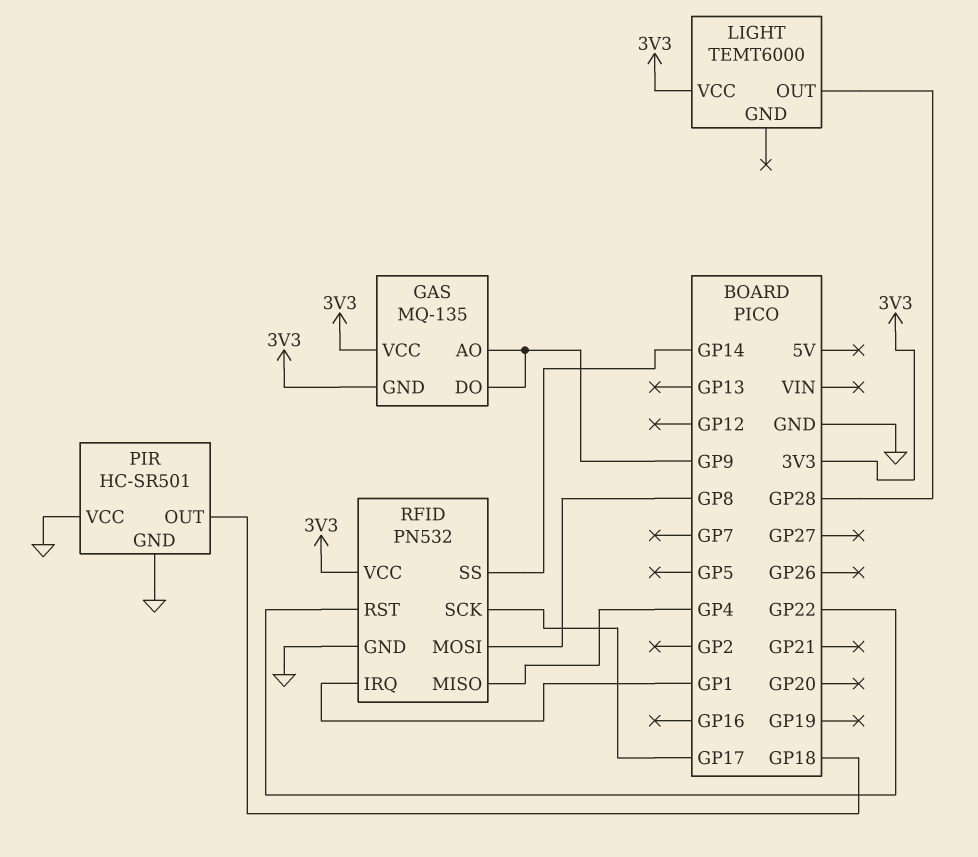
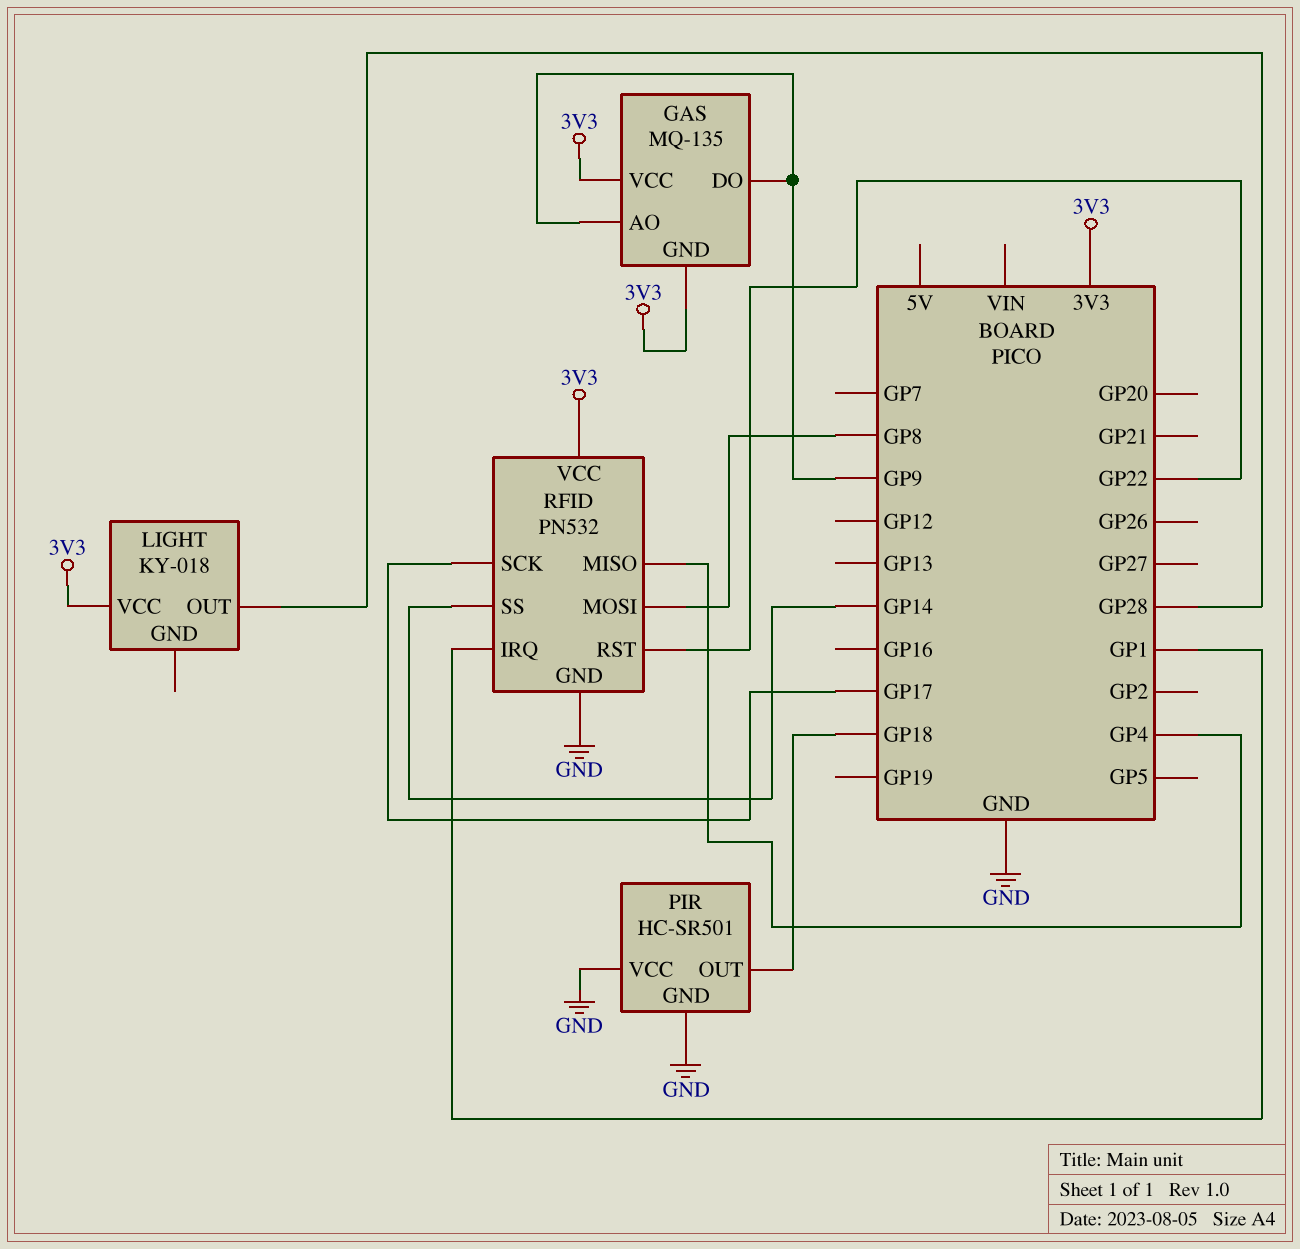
LIGHT: TEMT6000 -> KY-018

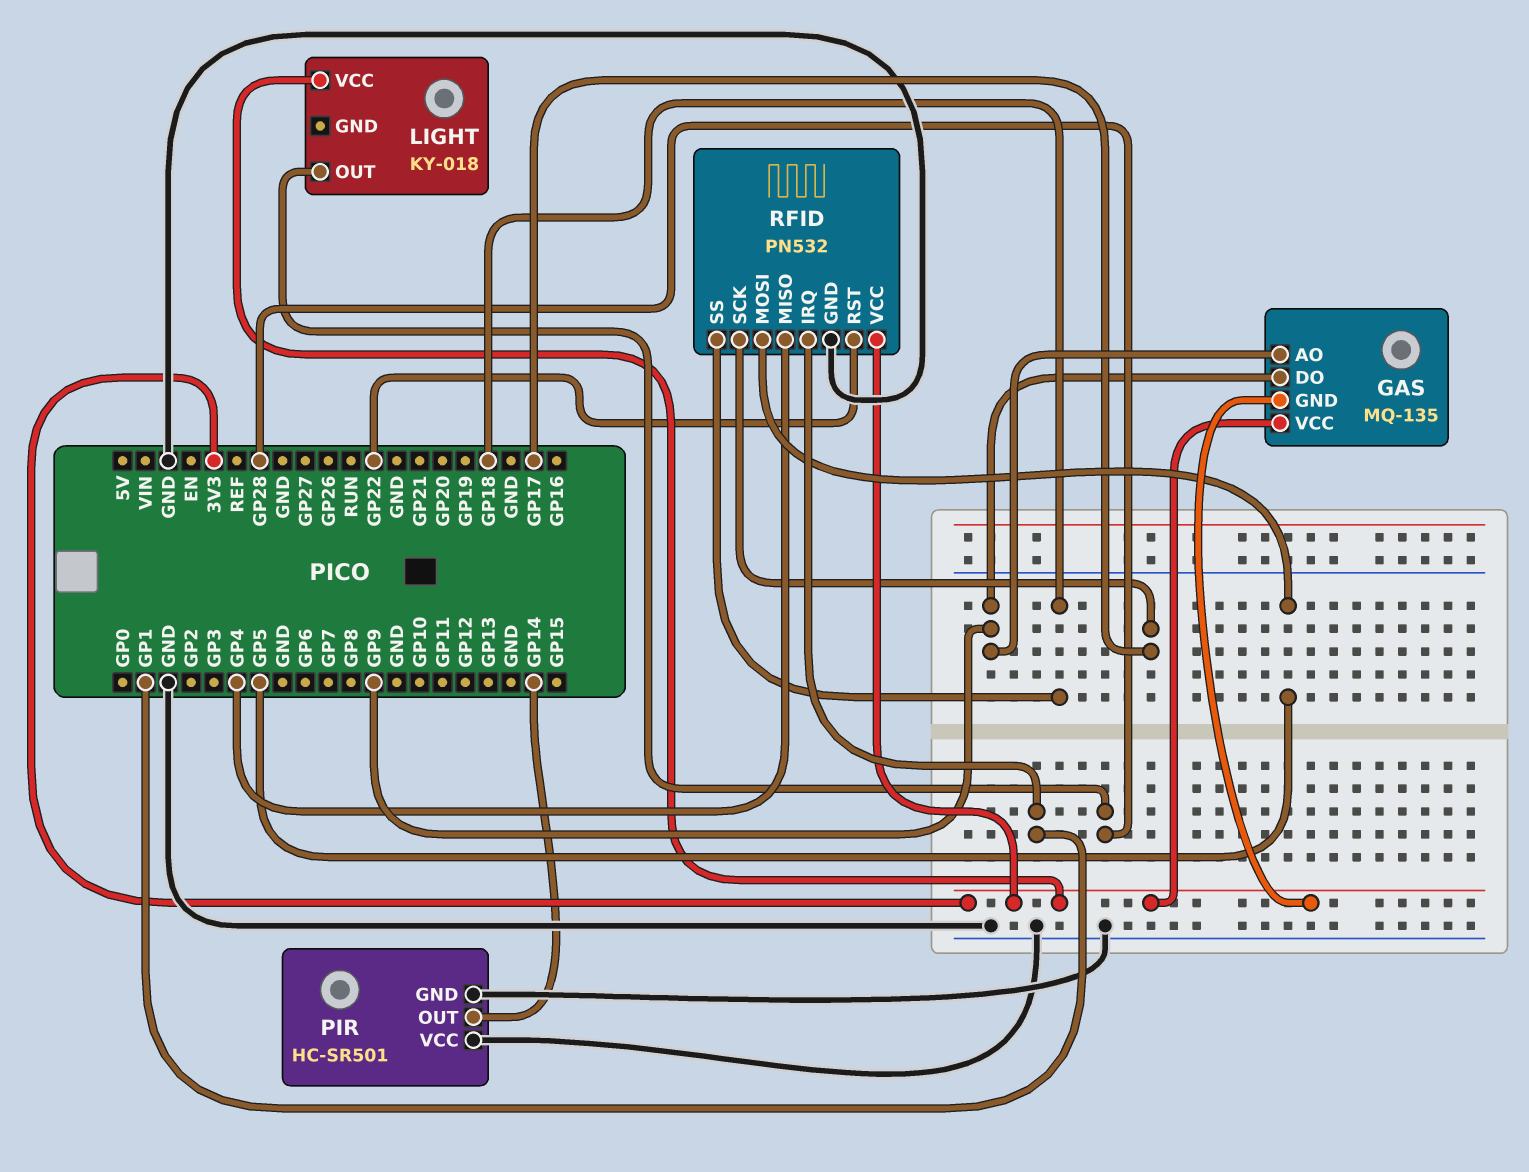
PIR pin OUT: GP18 -> GP14
RFID pin MOSI: GP8 -> GP5
RFID pin SS: GP14 -> GP18

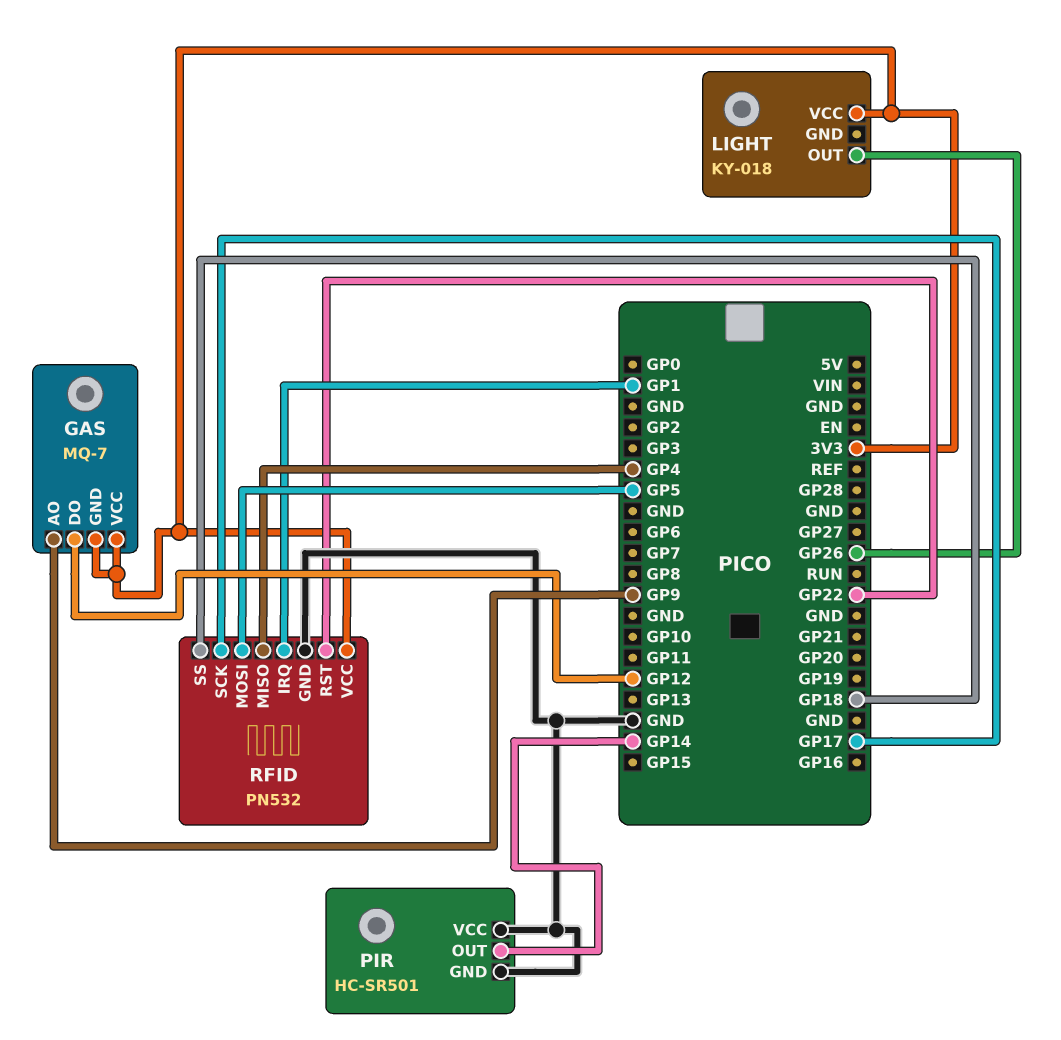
GAS: MQ-135 -> MQ-7
GAS pin DO: GP9 -> GP12
LIGHT pin OUT: GP28 -> GP26

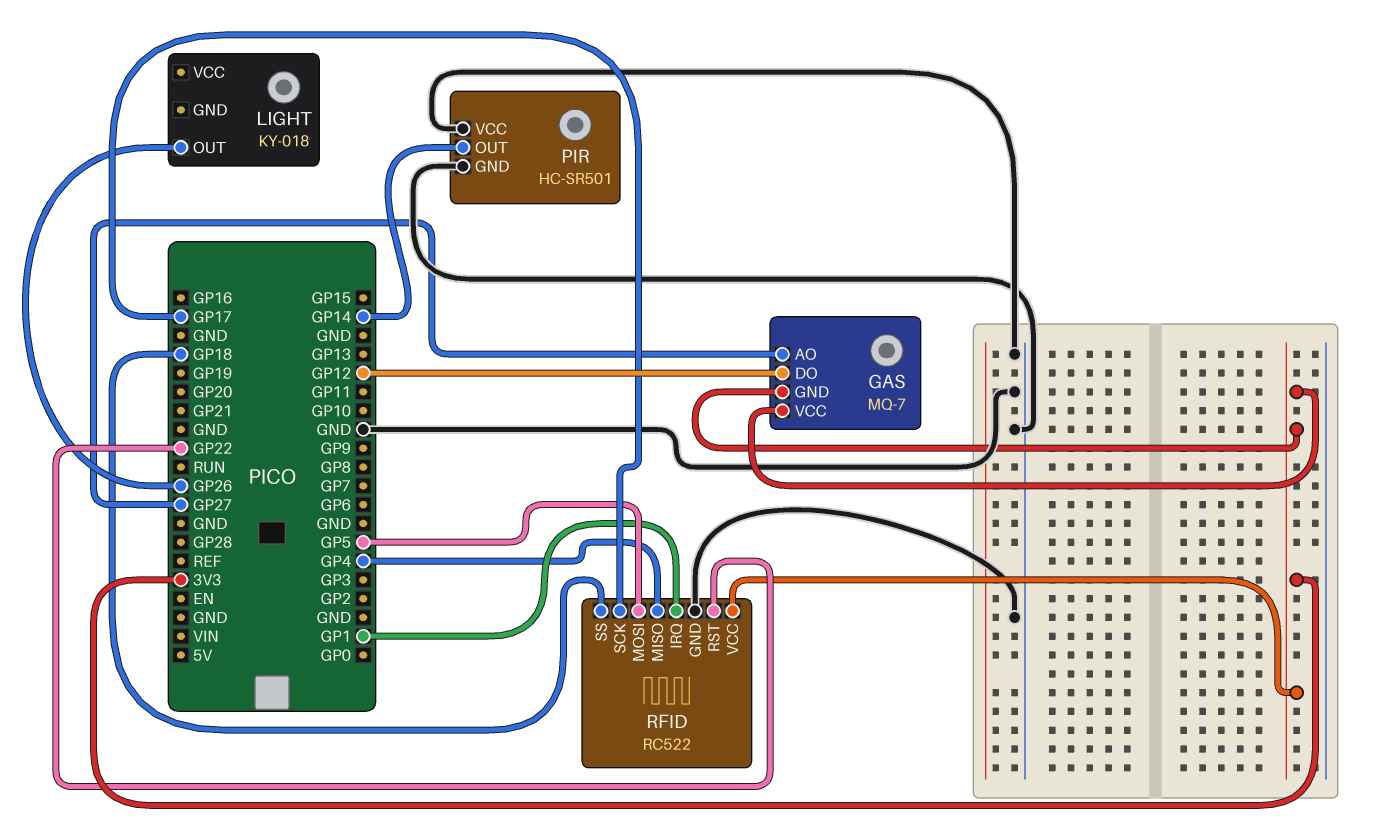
GAS pin AO: GP9 -> GP27
LIGHT pin VCC: 3V3 -> none
RFID: PN532 -> RC522

